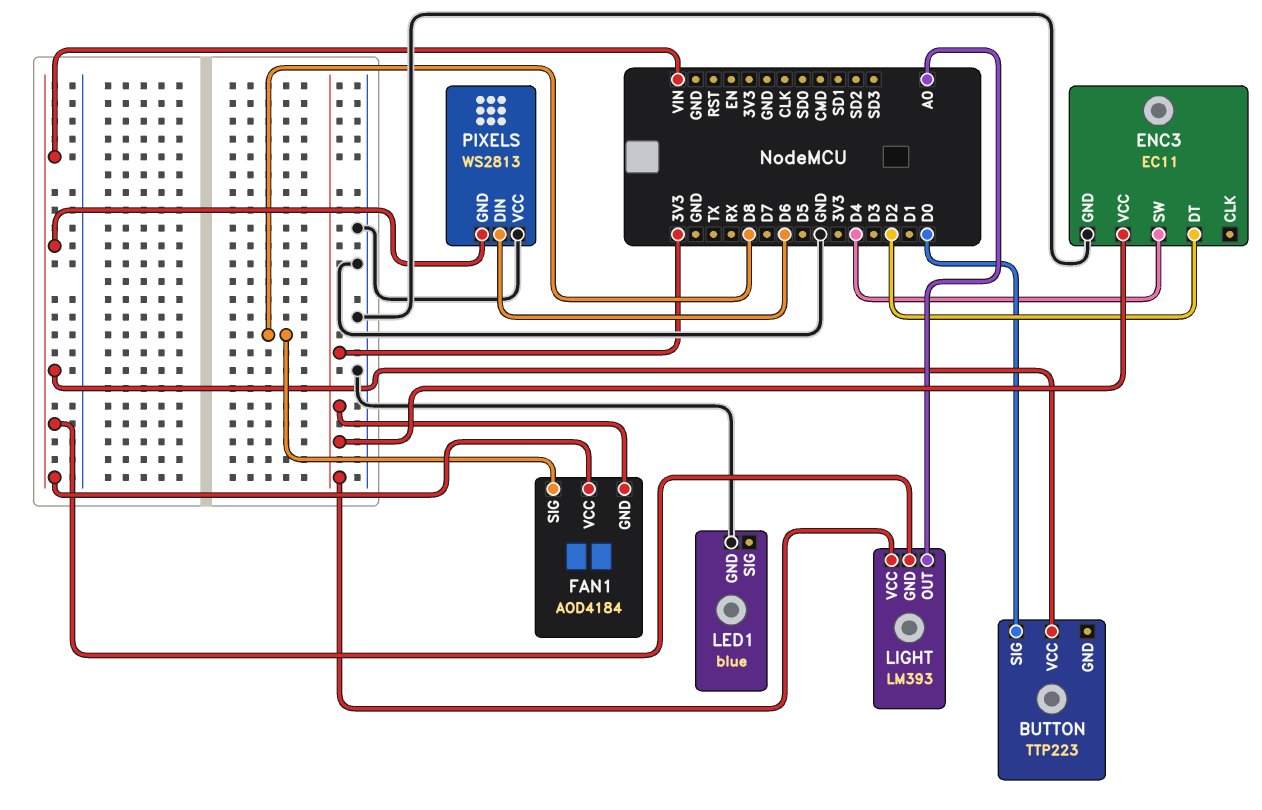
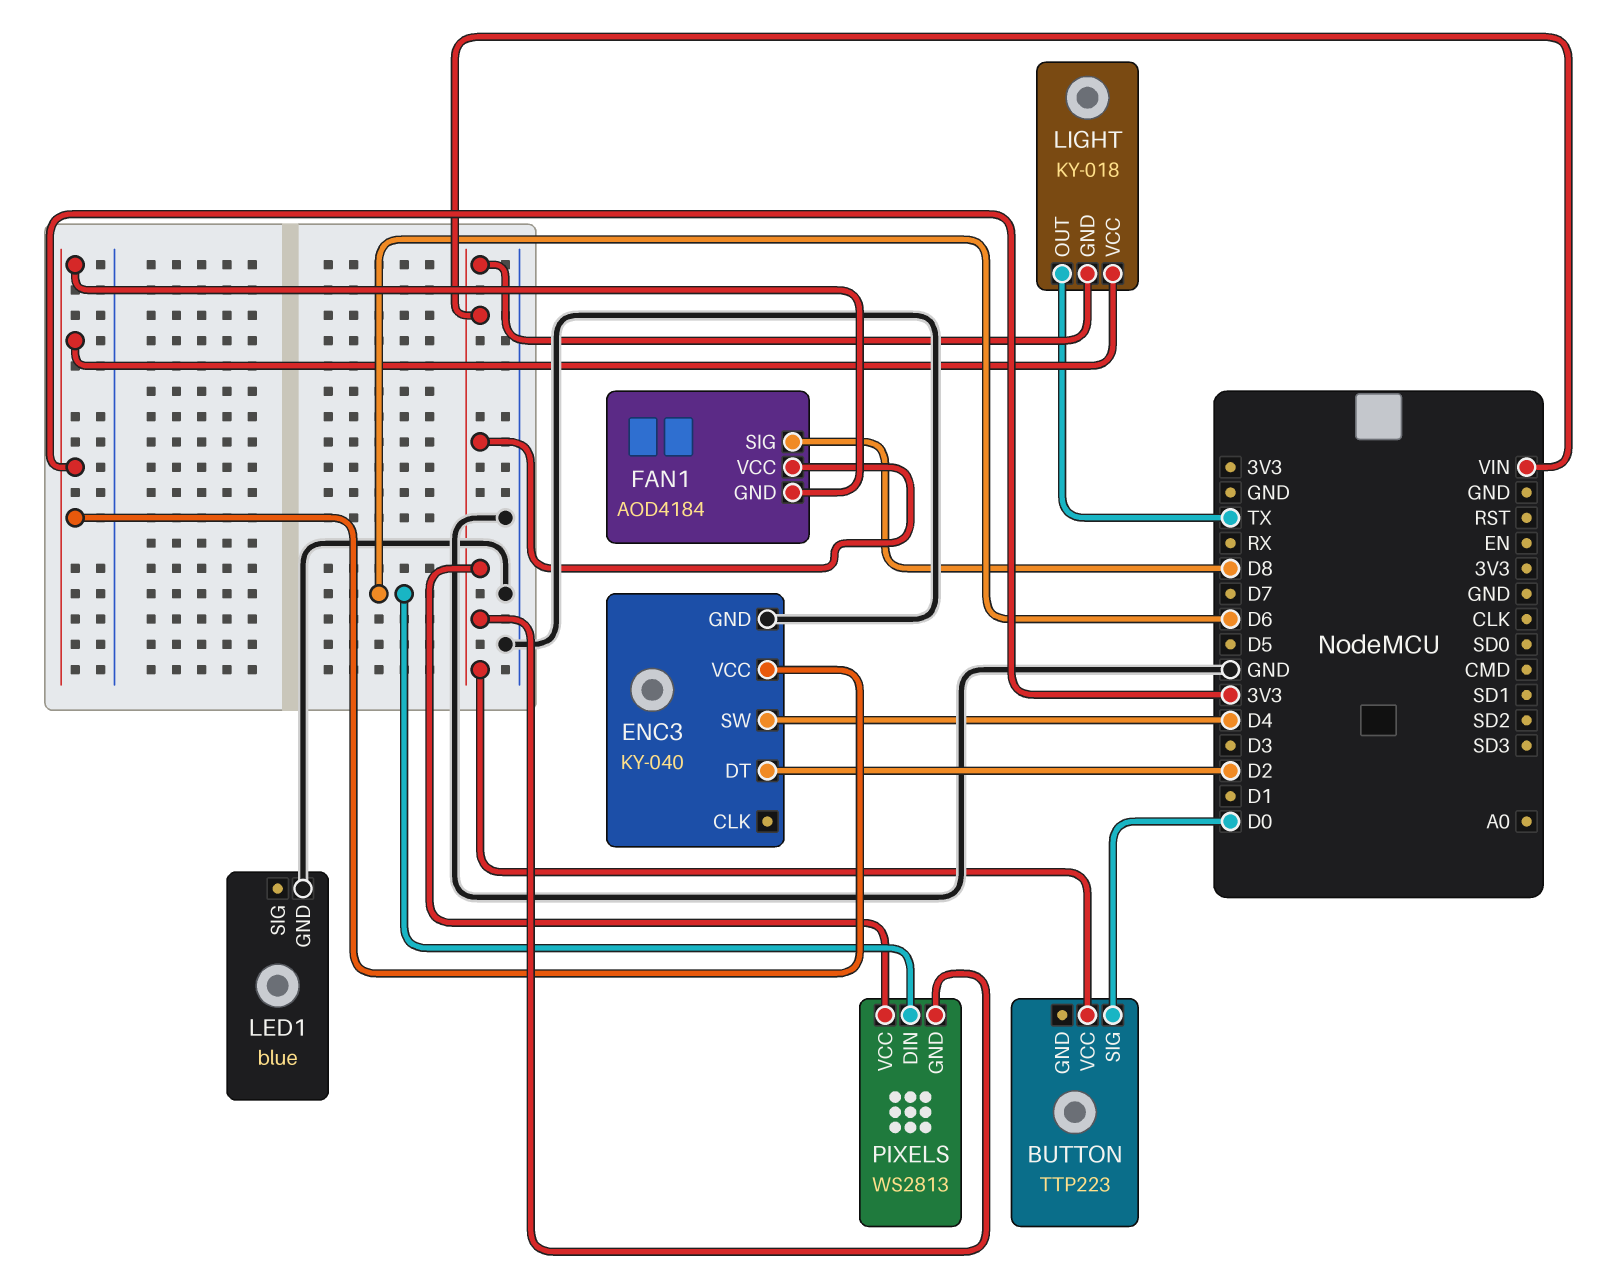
ENC3: EC11 -> KY-040
LIGHT: LM393 -> KY-018
LIGHT pin OUT: A0 -> TX
PIXELS pin VCC: GND -> VIN

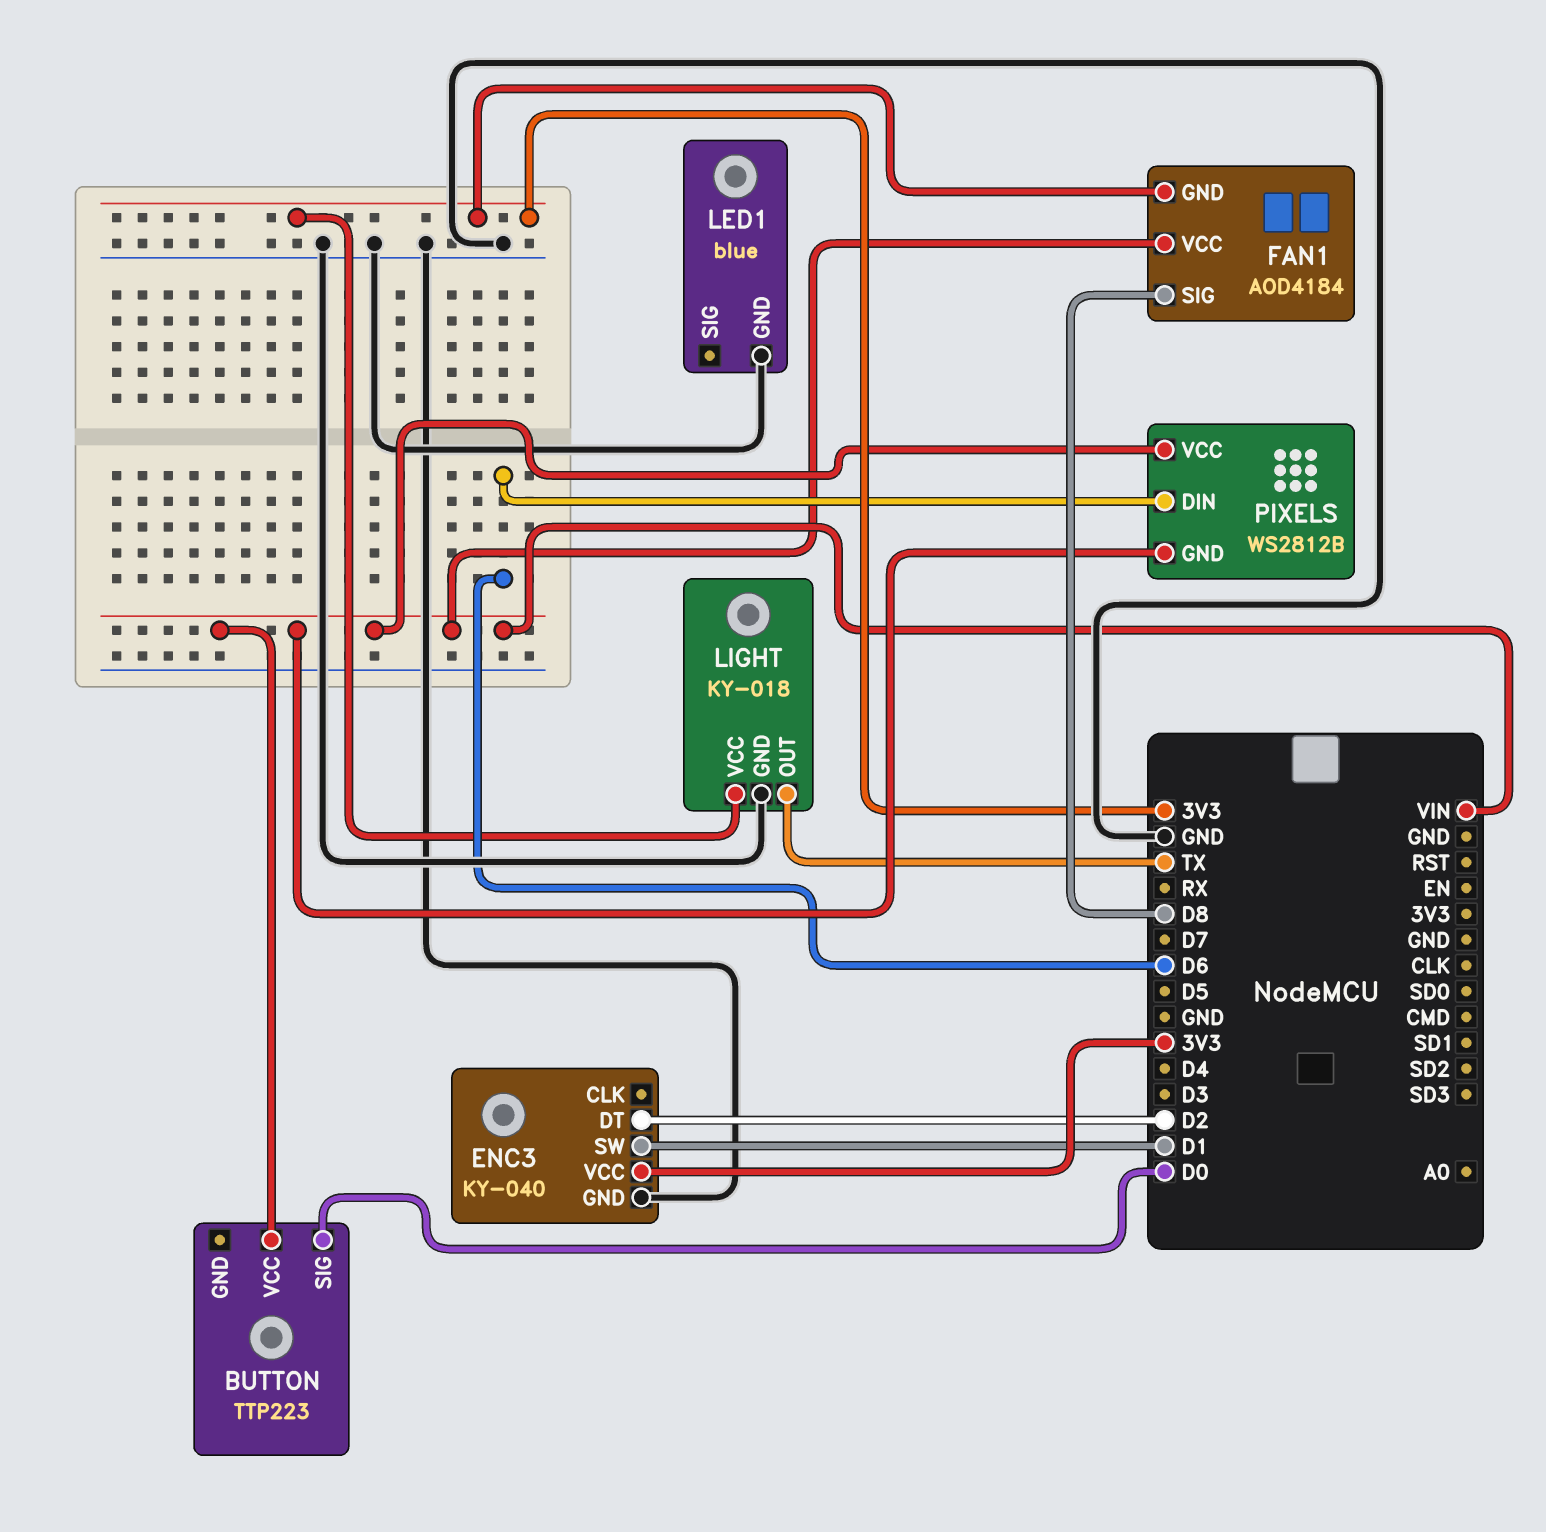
ENC3 pin SW: D4 -> D1
LIGHT pin GND: VIN -> GND
PIXELS: WS2813 -> WS2812B

